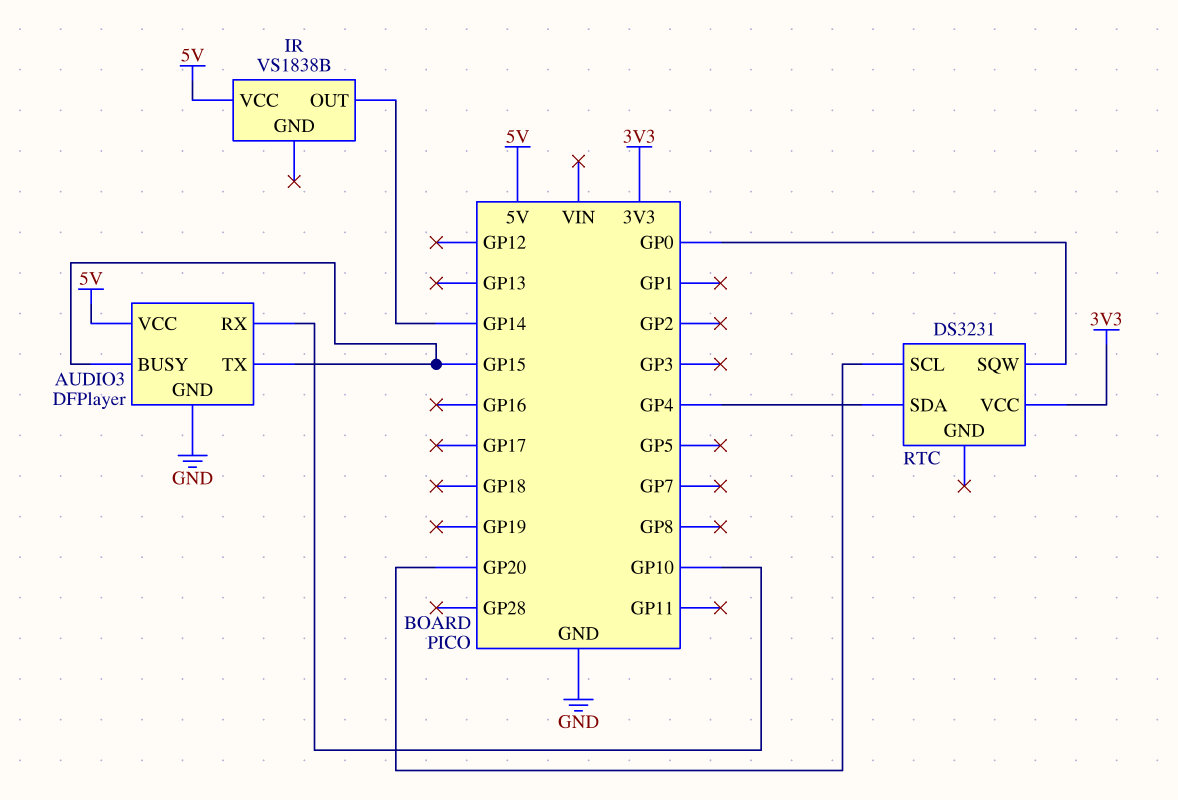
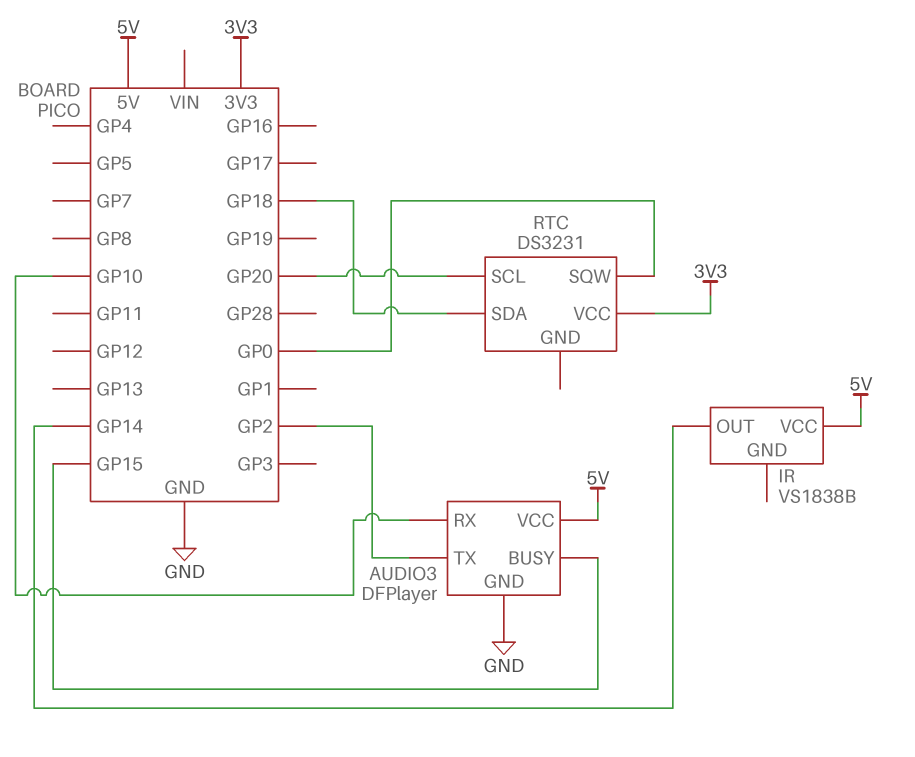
AUDIO3 pin TX: GP15 -> GP2
RTC pin SDA: GP4 -> GP18

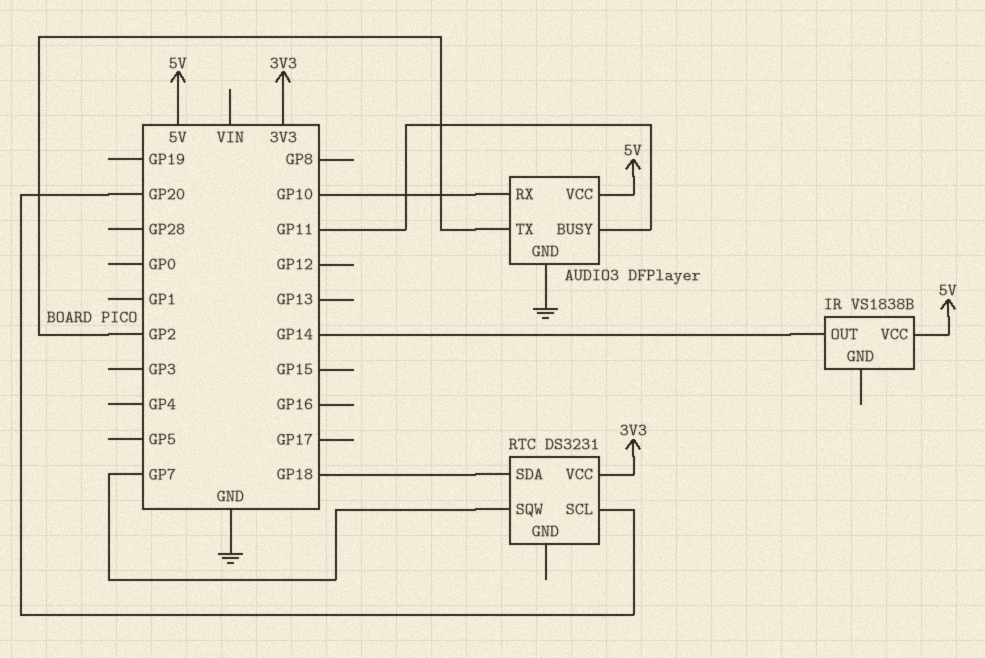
AUDIO3 pin BUSY: GP15 -> GP11
RTC pin SQW: GP0 -> GP7

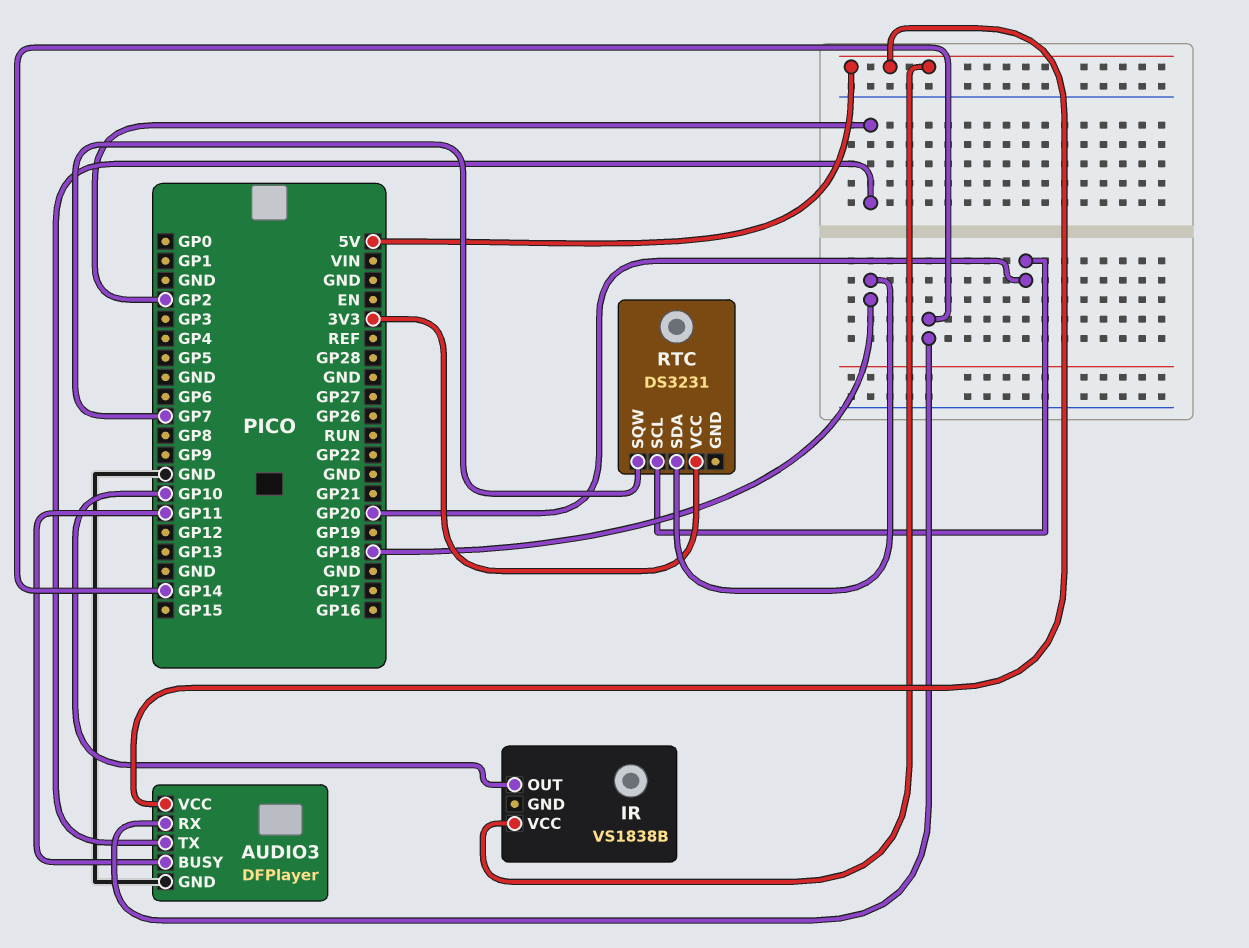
AUDIO3 pin RX: GP10 -> GP14
IR pin OUT: GP14 -> GP10

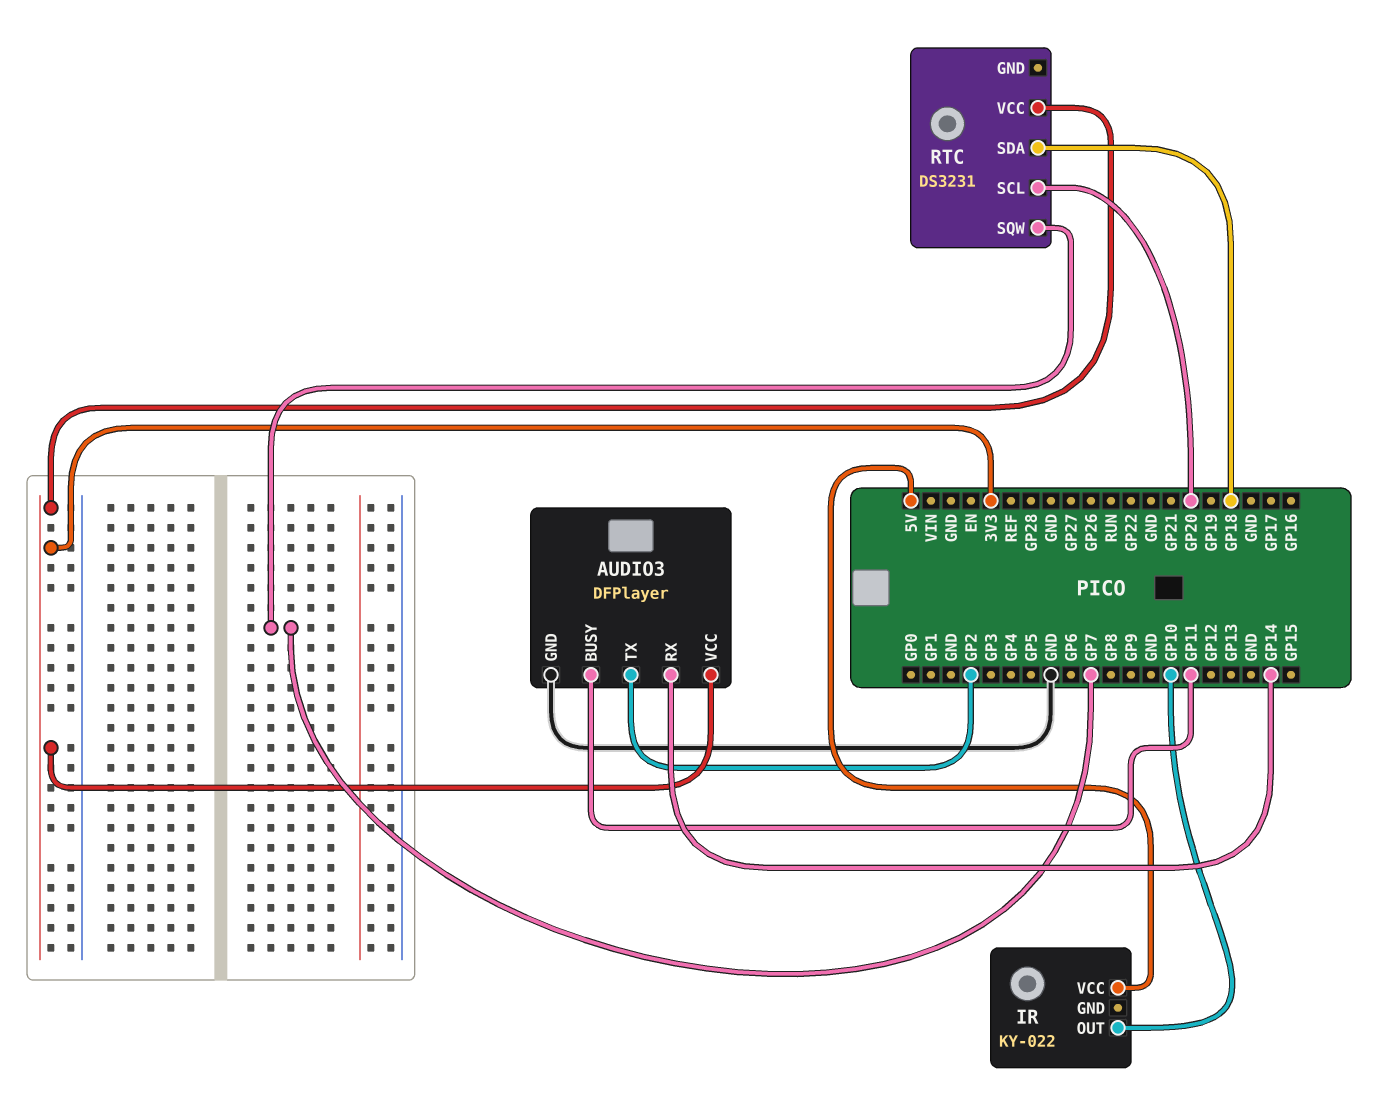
AUDIO3 pin VCC: 5V -> 3V3
IR: VS1838B -> KY-022

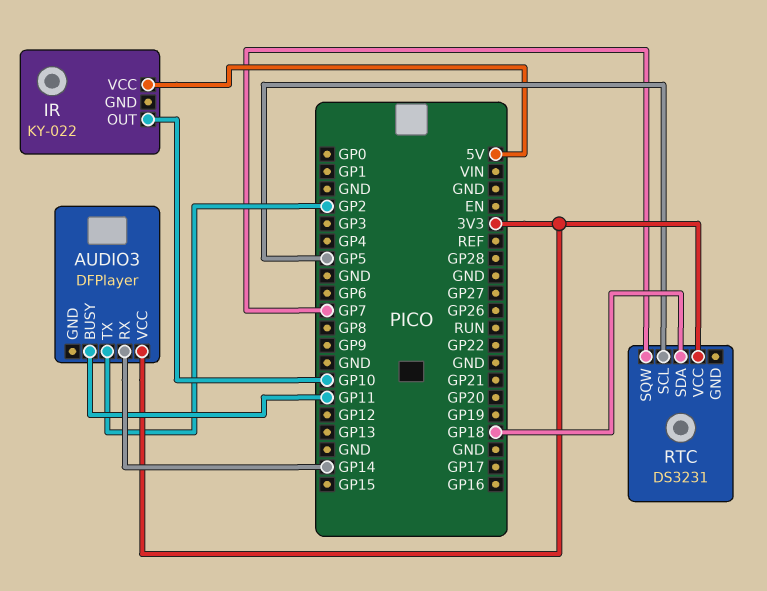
AUDIO3 pin GND: GND -> none
RTC pin SCL: GP20 -> GP5

